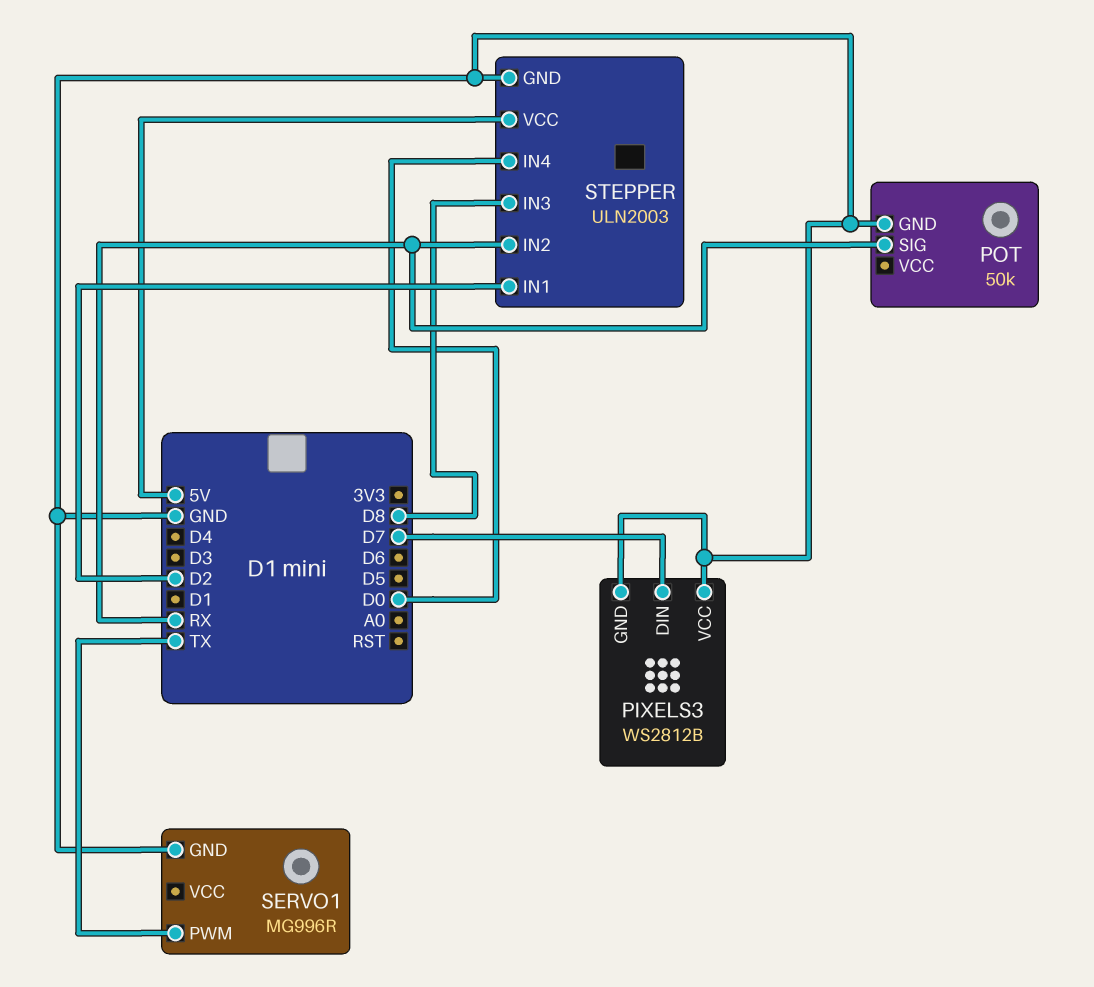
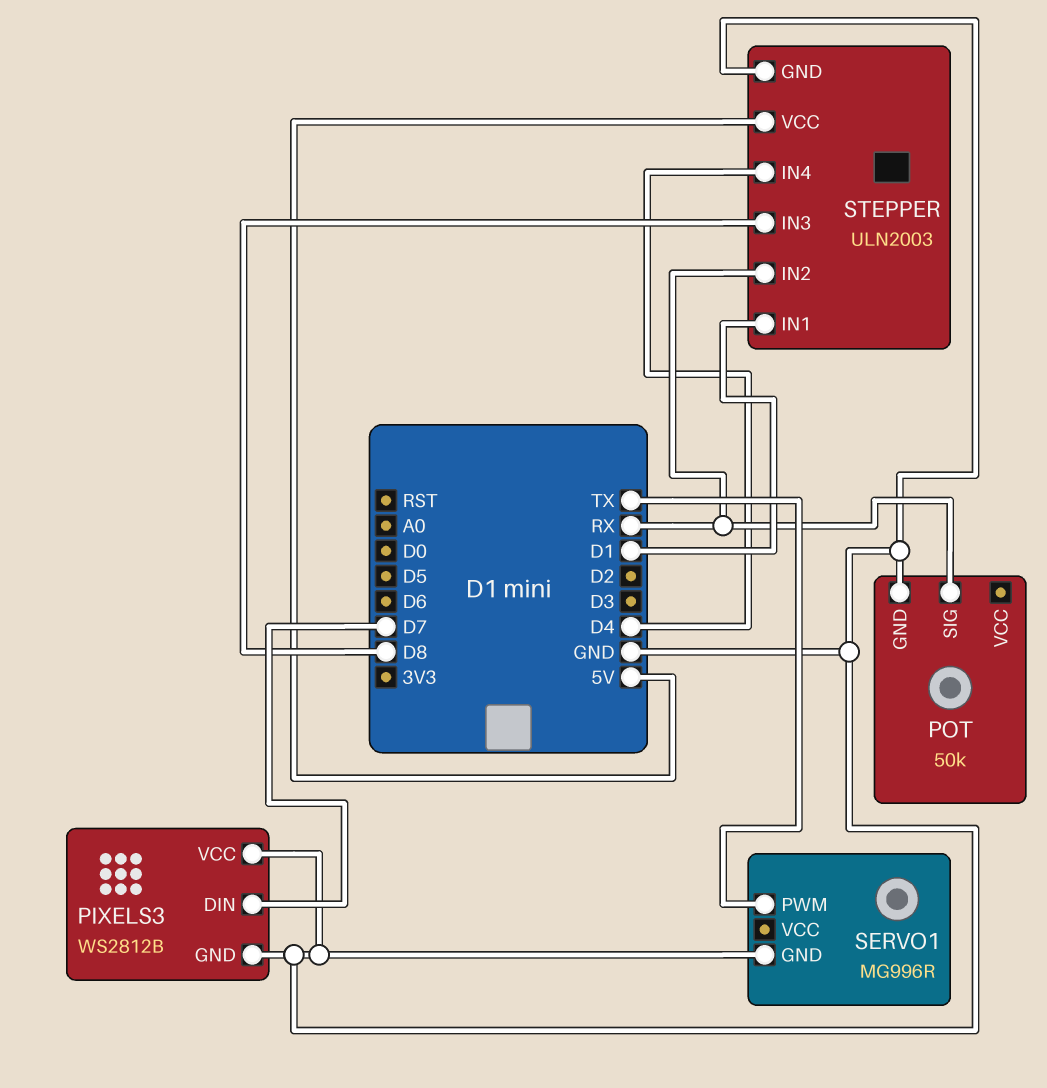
STEPPER pin IN1: D2 -> D1
STEPPER pin IN4: D0 -> D4

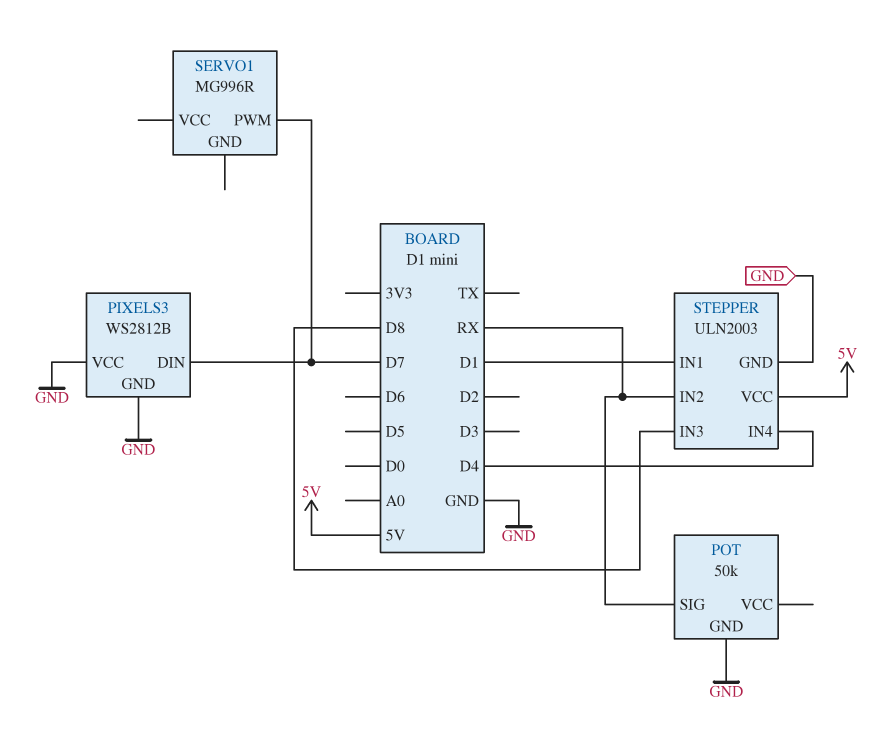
SERVO1 pin GND: GND -> none
SERVO1 pin PWM: TX -> D7

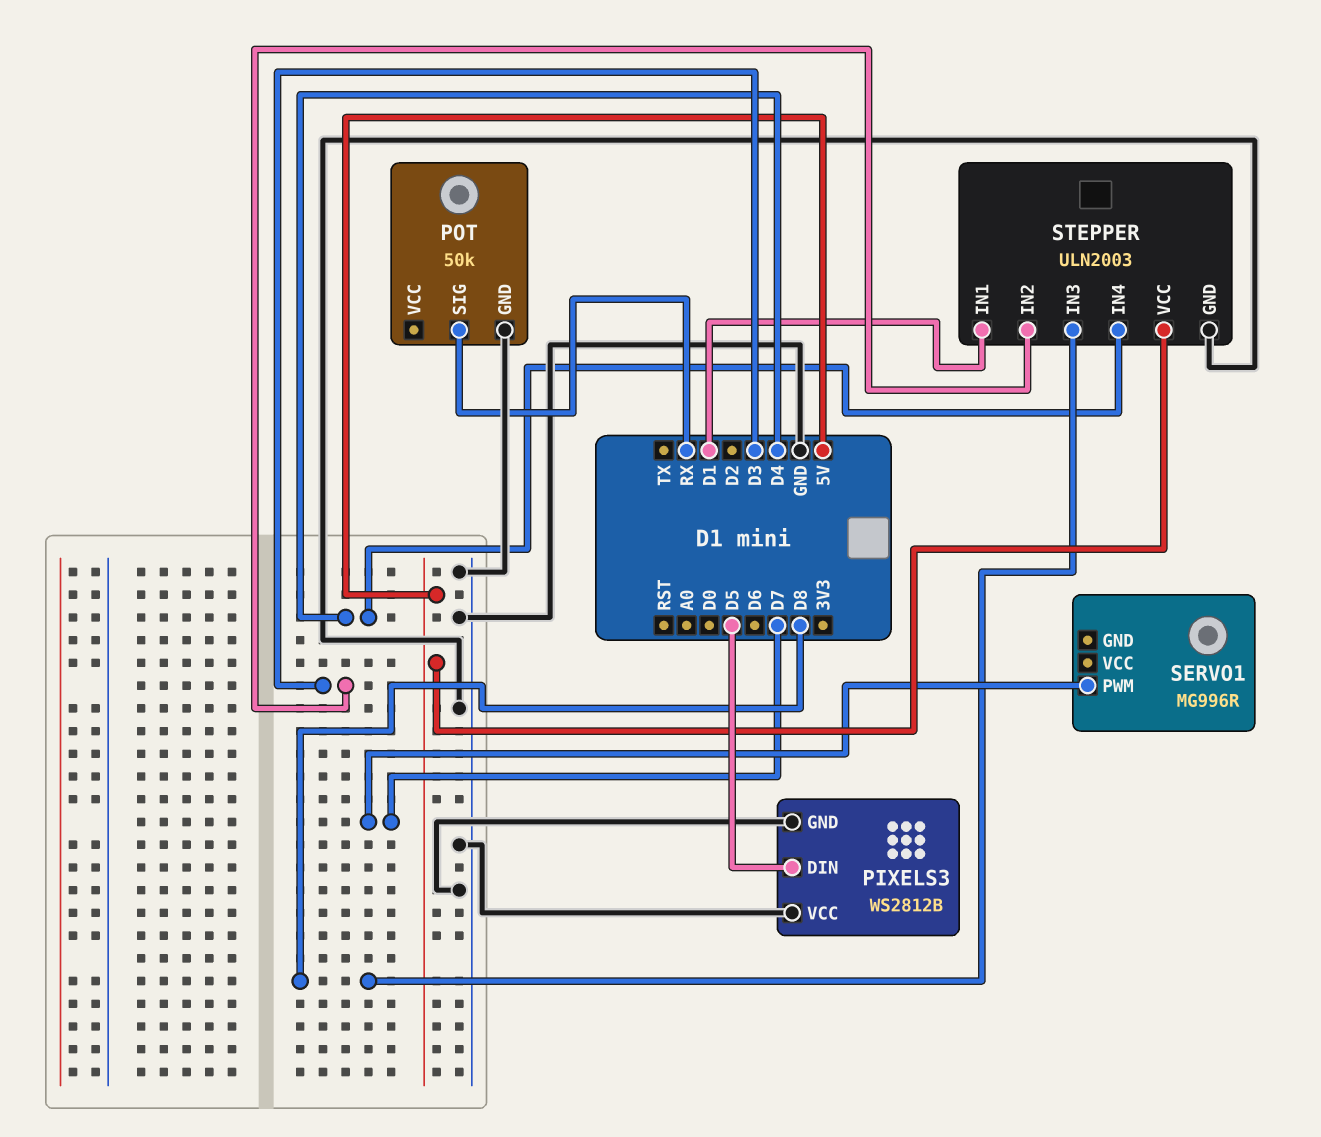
PIXELS3 pin DIN: D7 -> D5
STEPPER pin IN2: RX -> D3

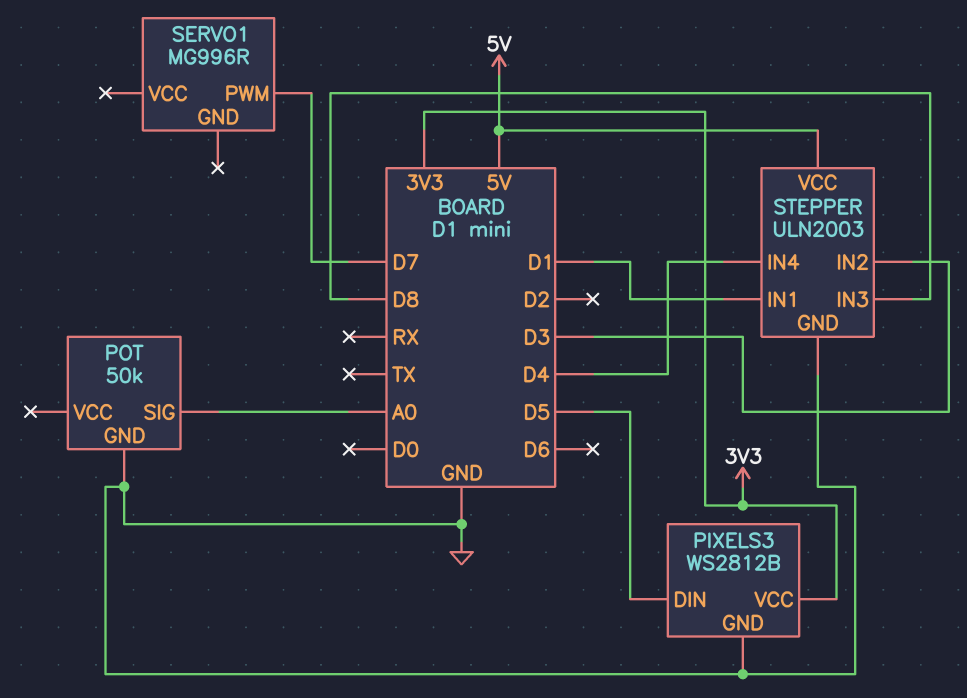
PIXELS3 pin VCC: GND -> 3V3
POT pin SIG: RX -> A0

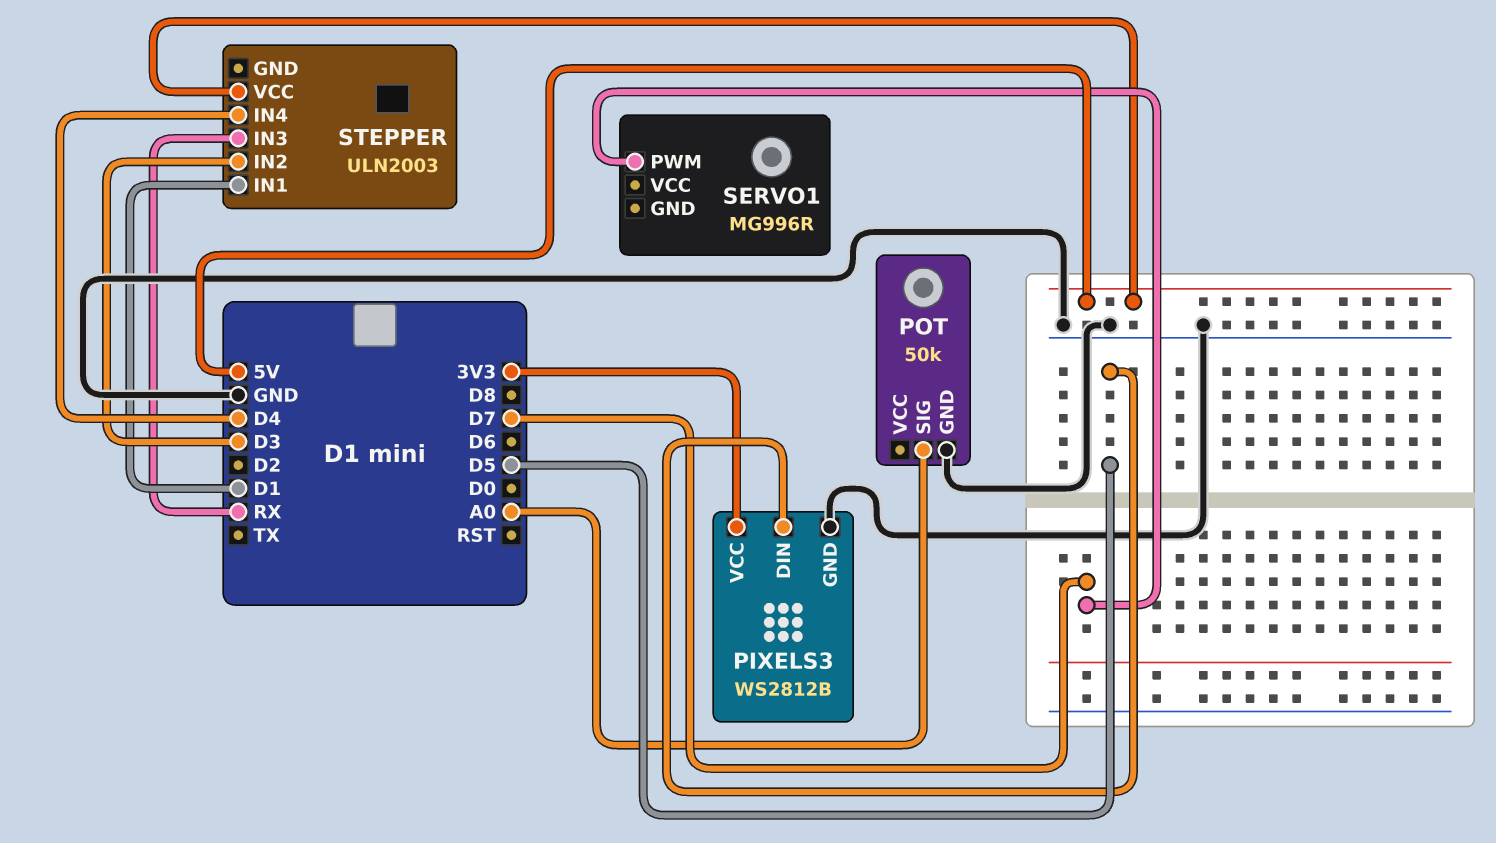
STEPPER pin GND: GND -> none
STEPPER pin IN3: D8 -> RX

